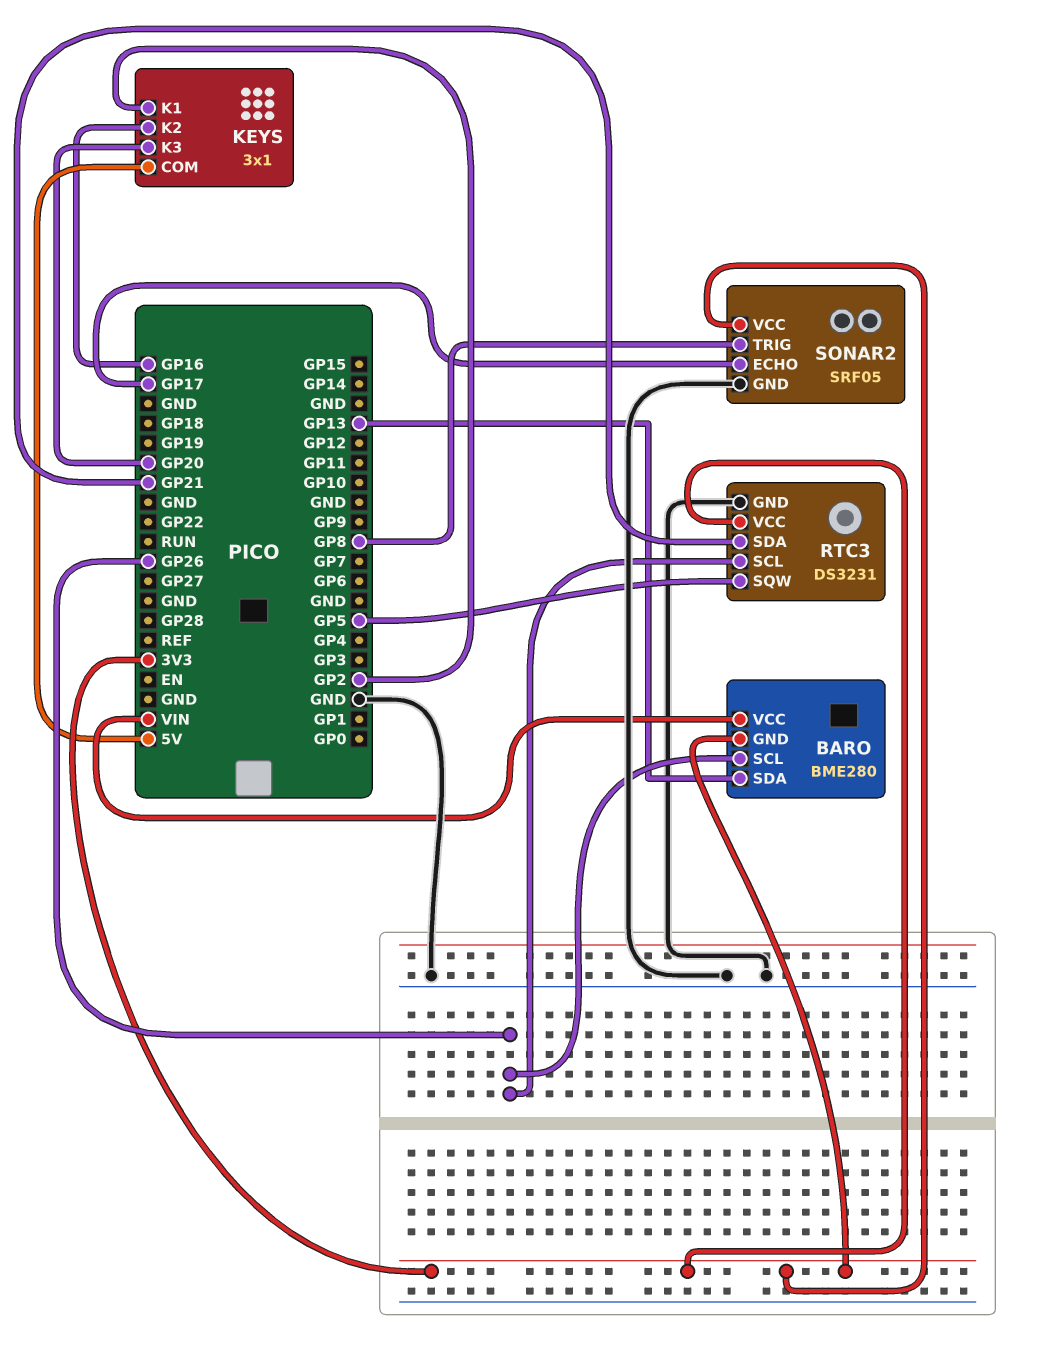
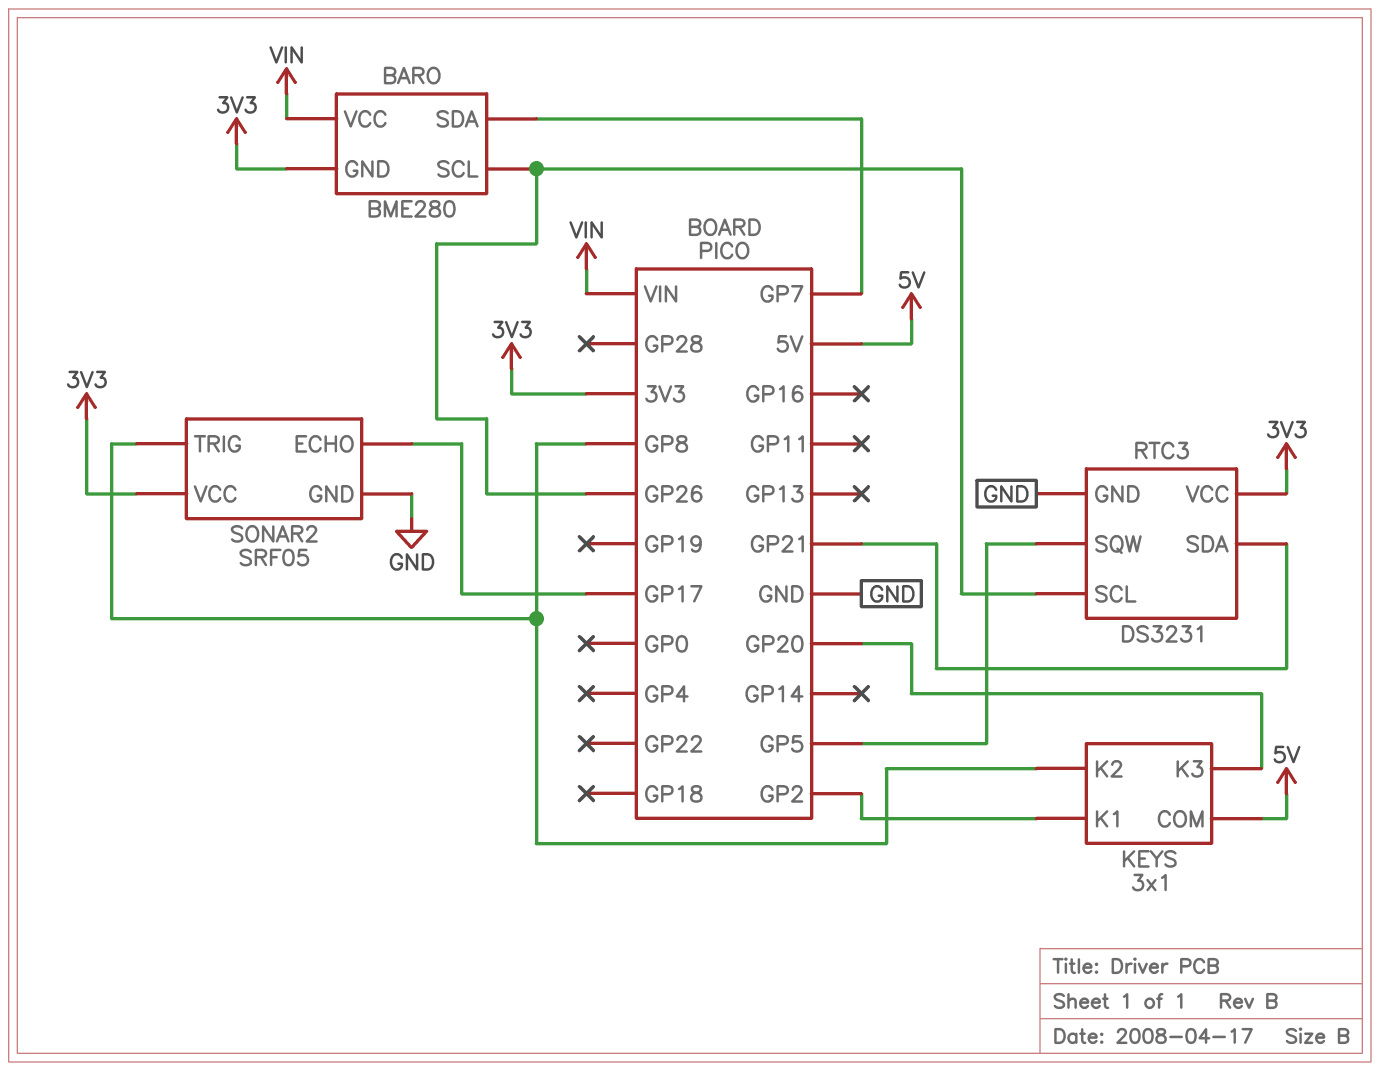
BARO pin SDA: GP13 -> GP7
KEYS pin K2: GP16 -> GP8

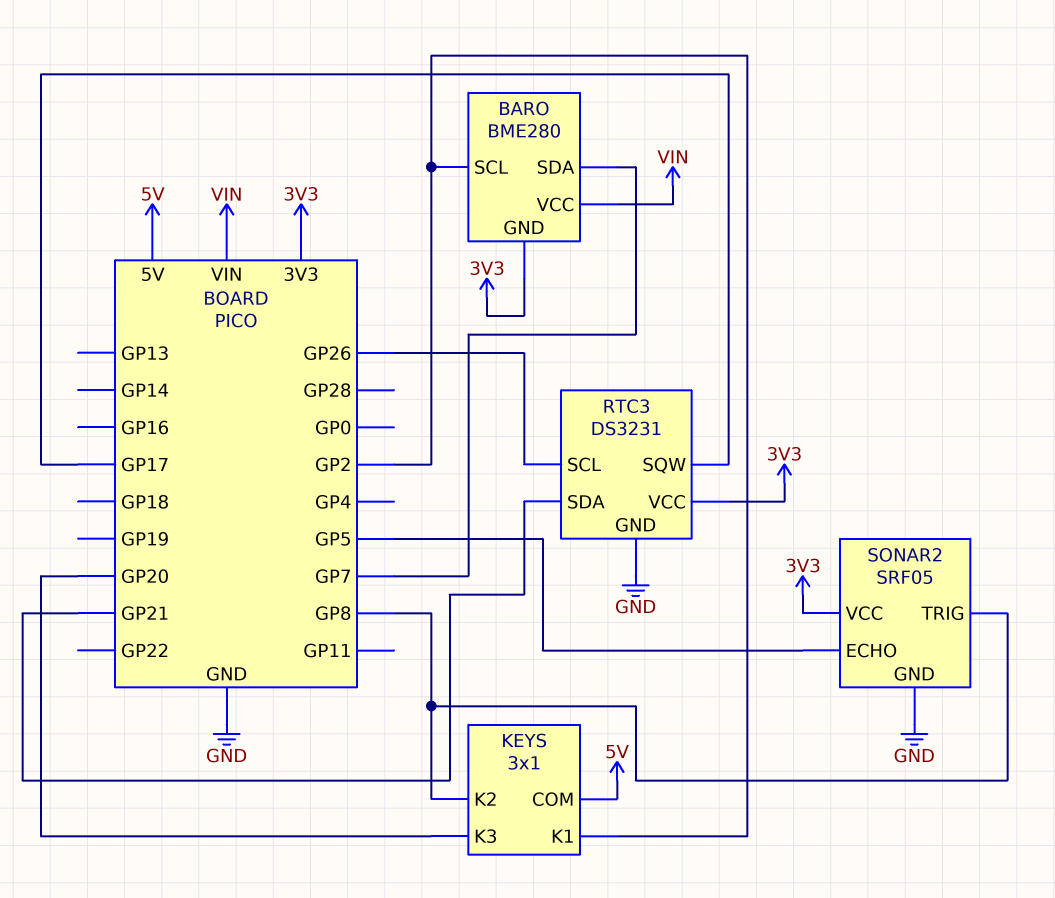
BARO pin SCL: GP26 -> GP2
RTC3 pin SQW: GP5 -> GP17
SONAR2 pin ECHO: GP17 -> GP5

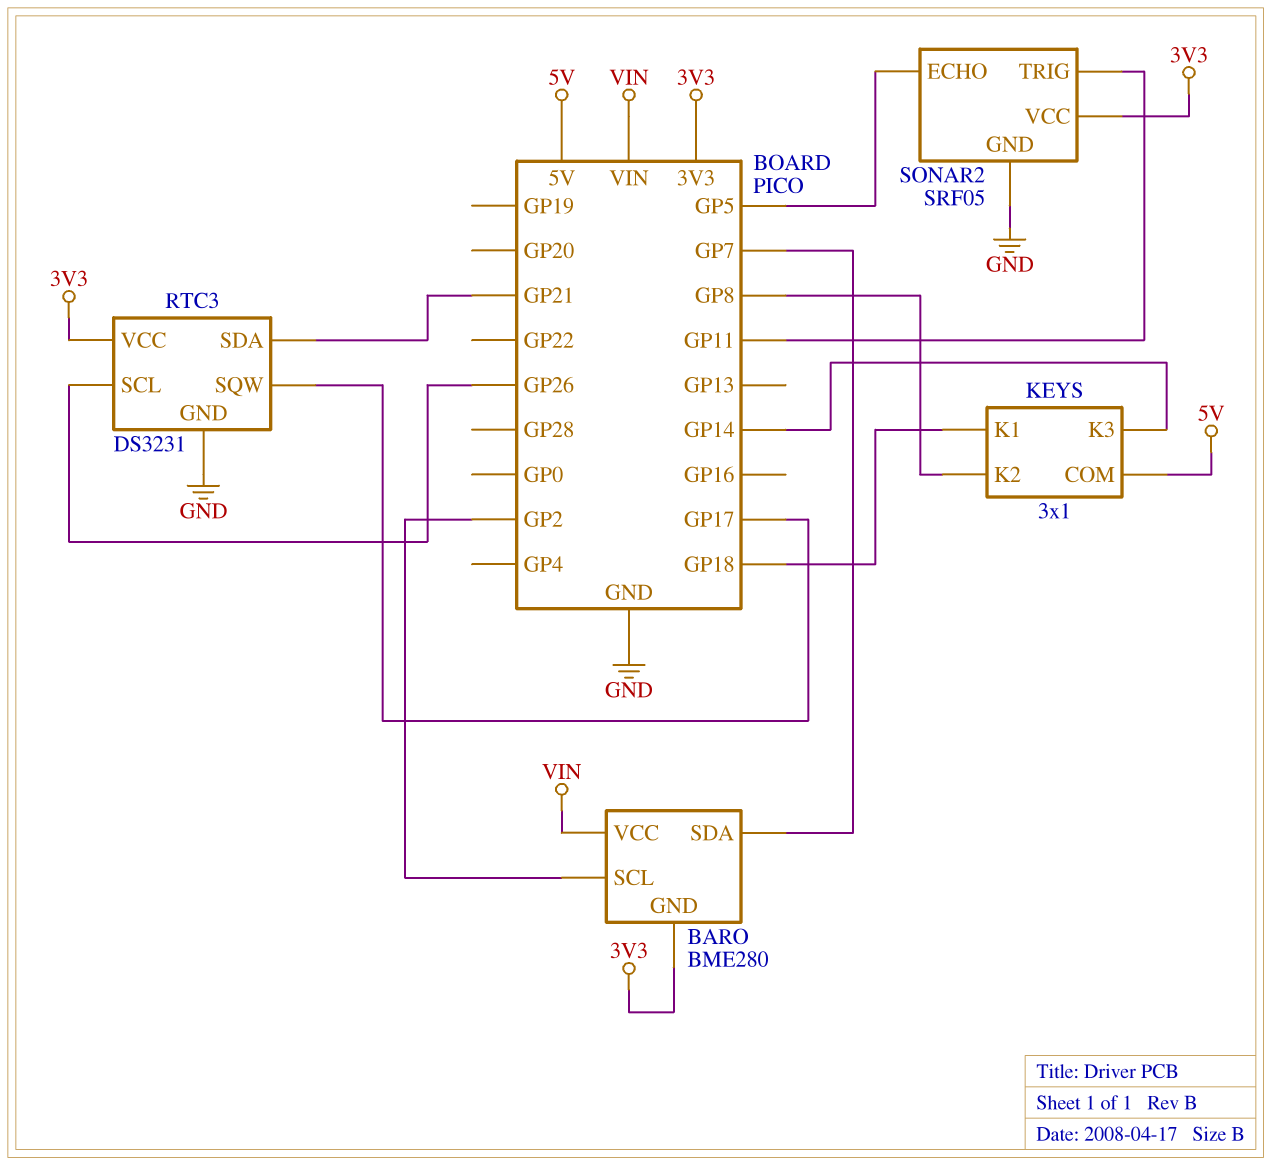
KEYS pin K1: GP2 -> GP18
KEYS pin K3: GP20 -> GP14
SONAR2 pin TRIG: GP8 -> GP11

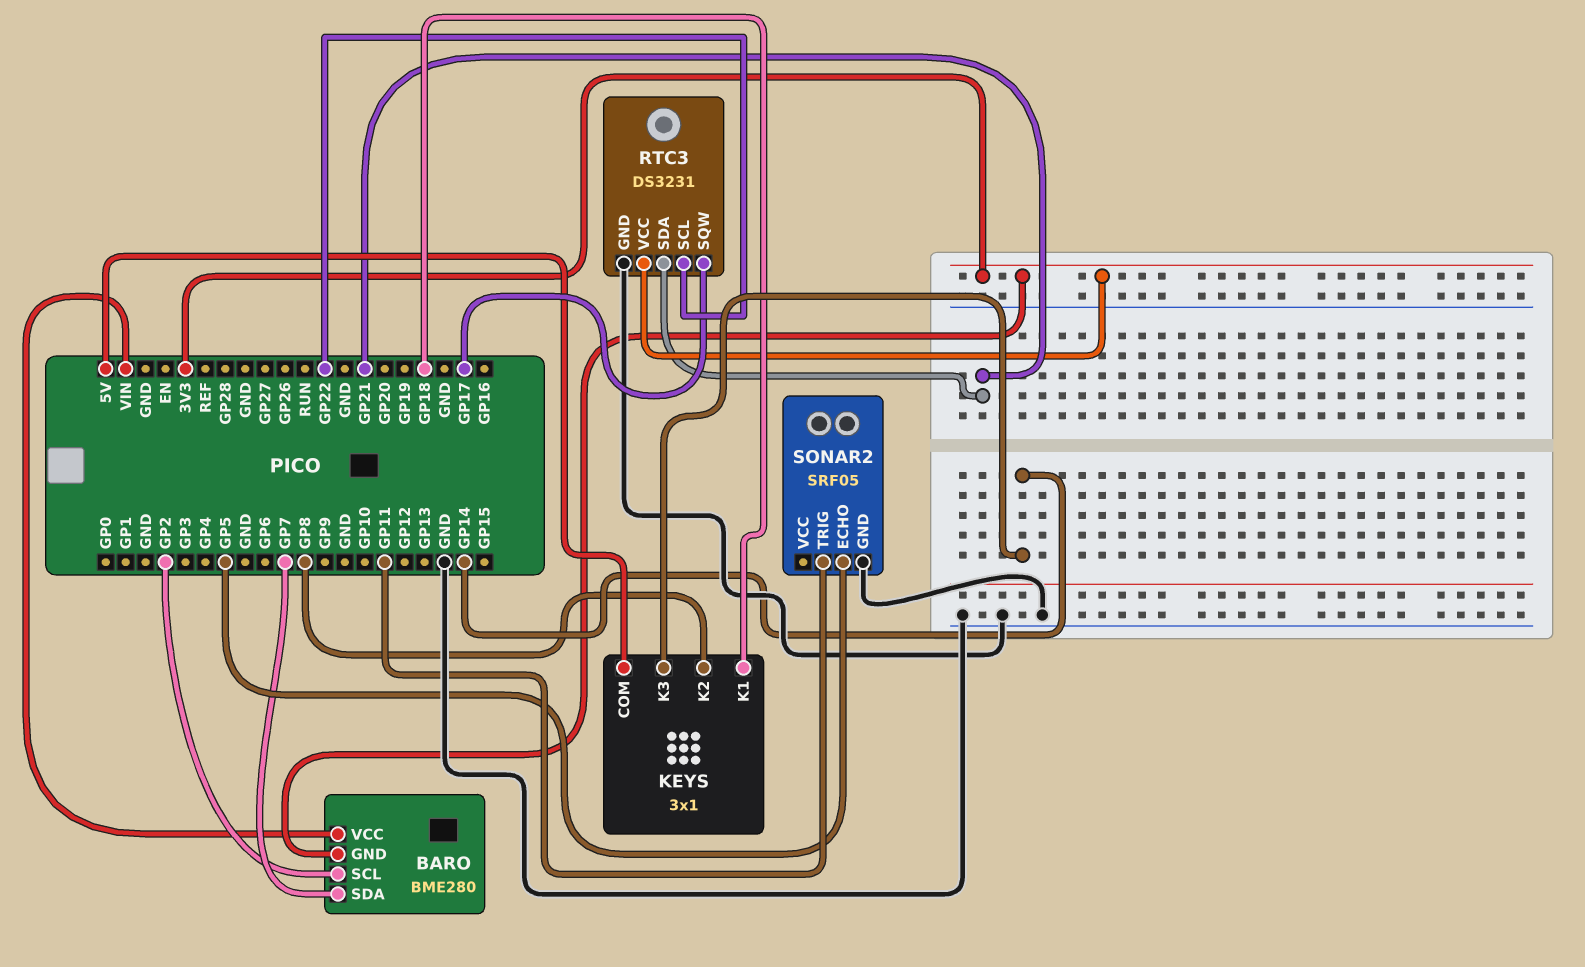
RTC3 pin SCL: GP26 -> GP22
SONAR2 pin VCC: 3V3 -> none

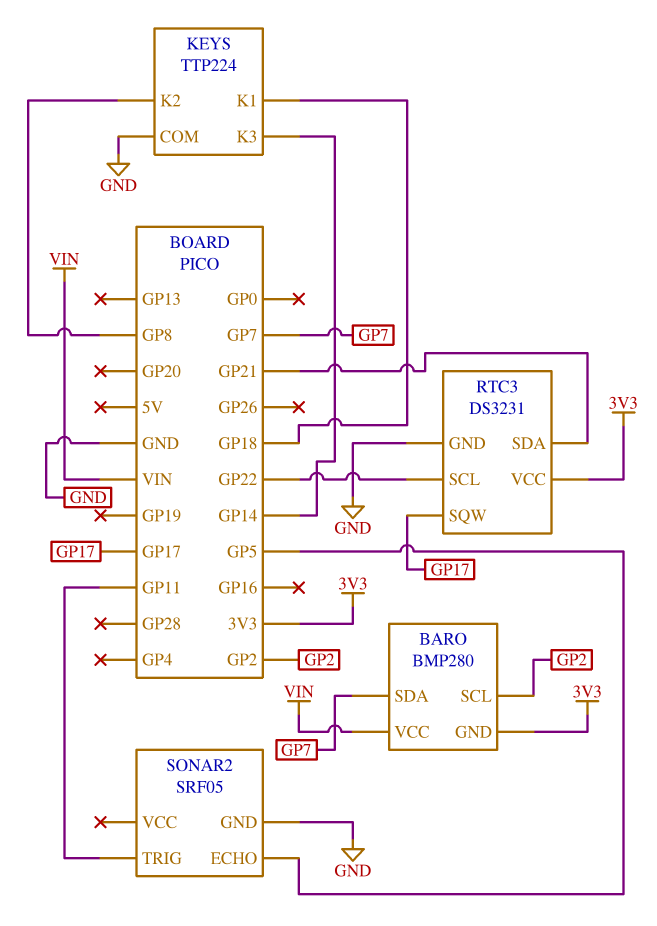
BARO: BME280 -> BMP280
KEYS: 3x1 -> TTP224
KEYS pin COM: 5V -> GND

